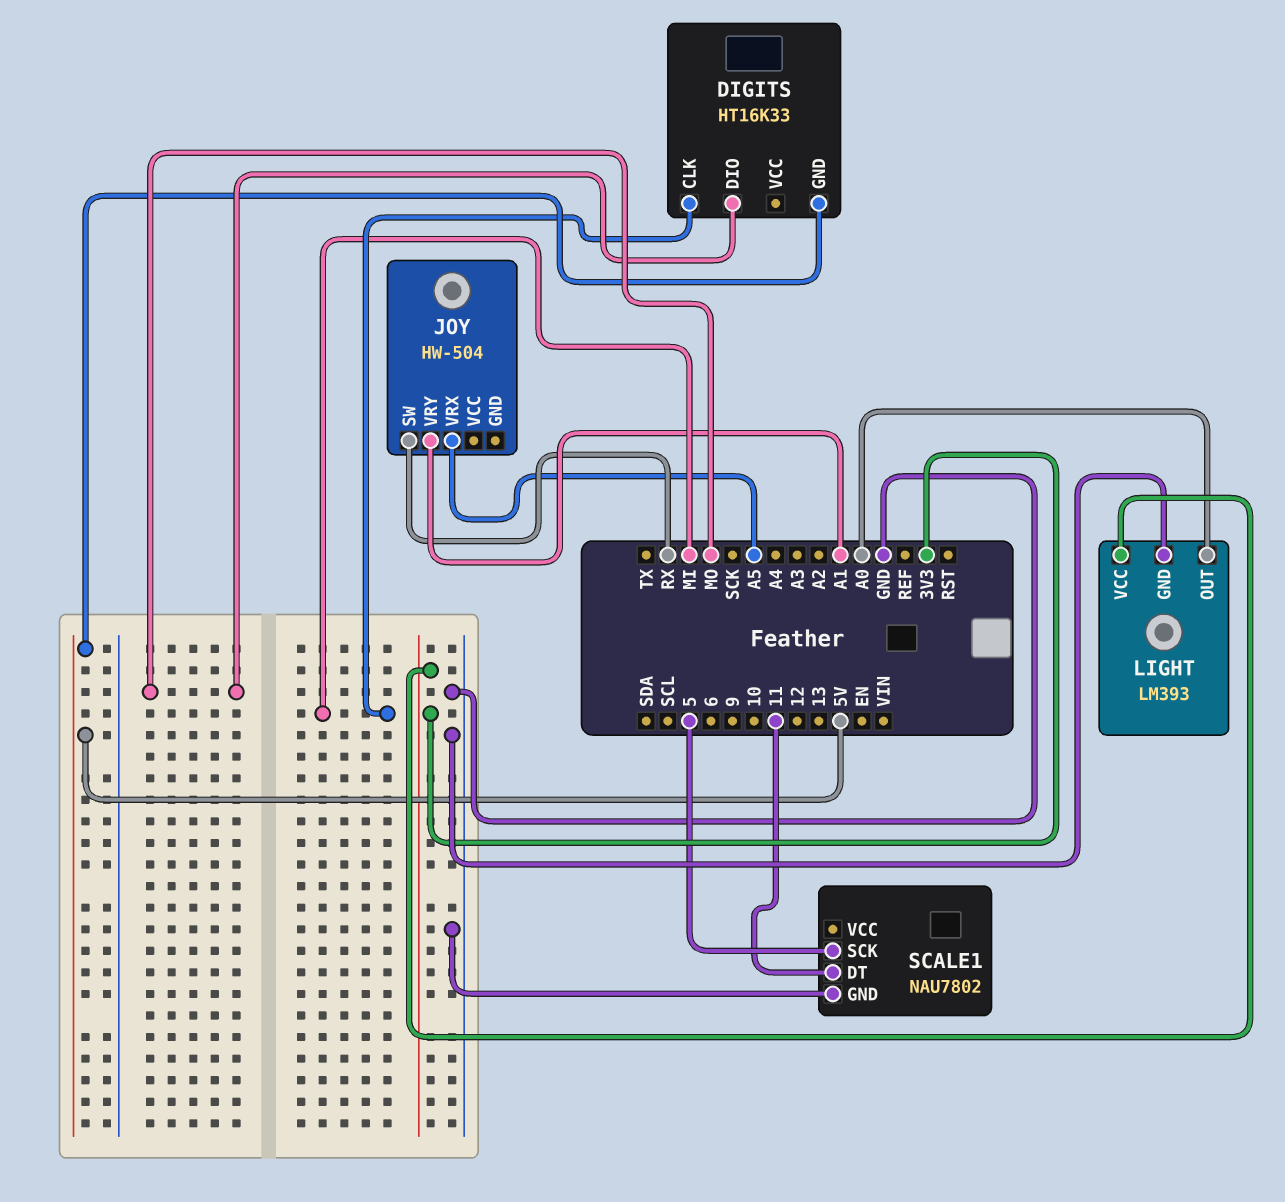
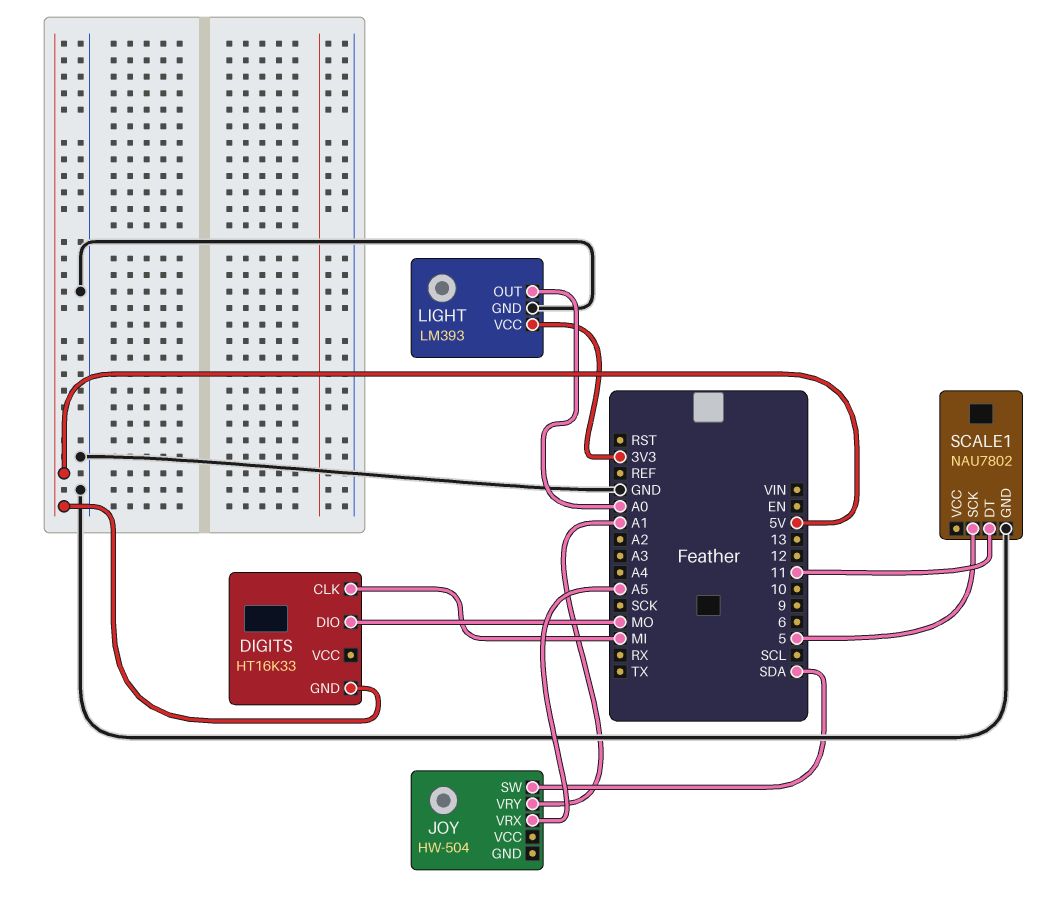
JOY pin SW: RX -> SDA

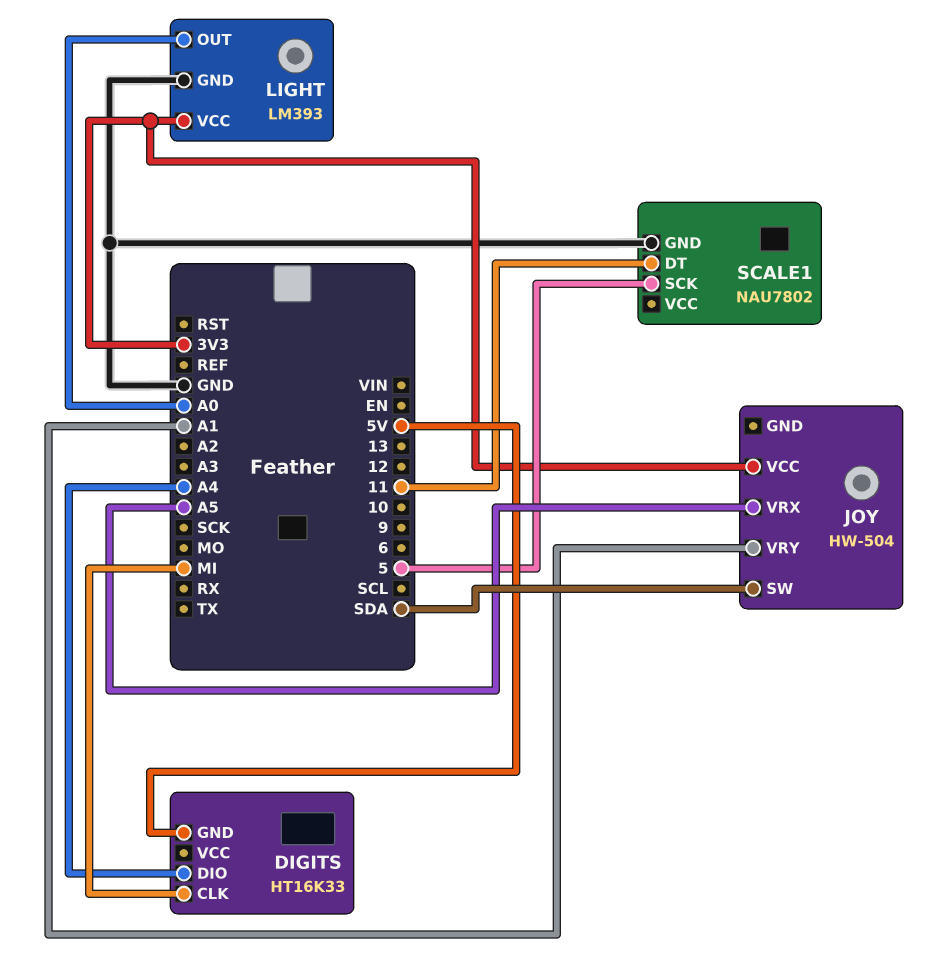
DIGITS pin DIO: MO -> A4
JOY pin VCC: none -> 3V3

